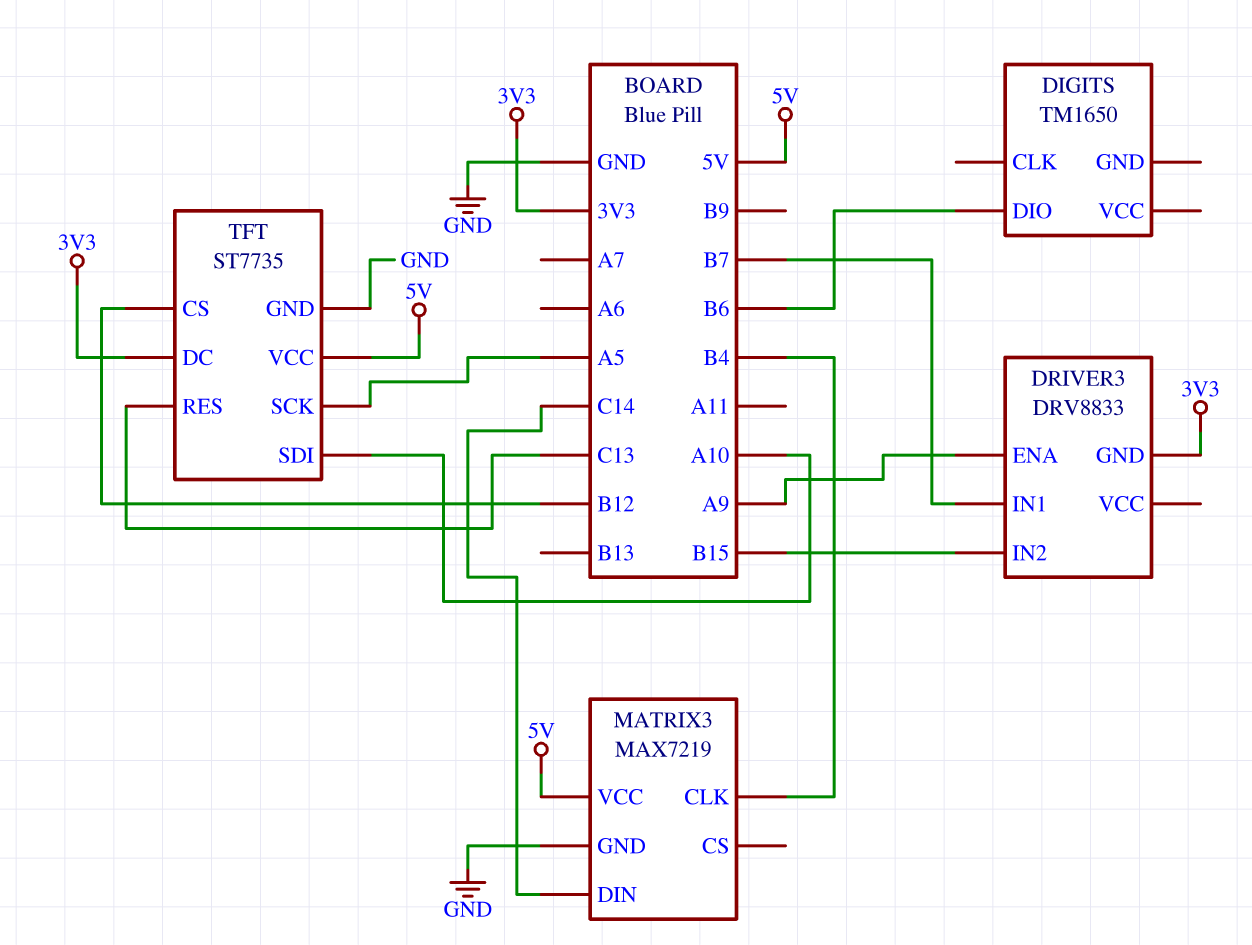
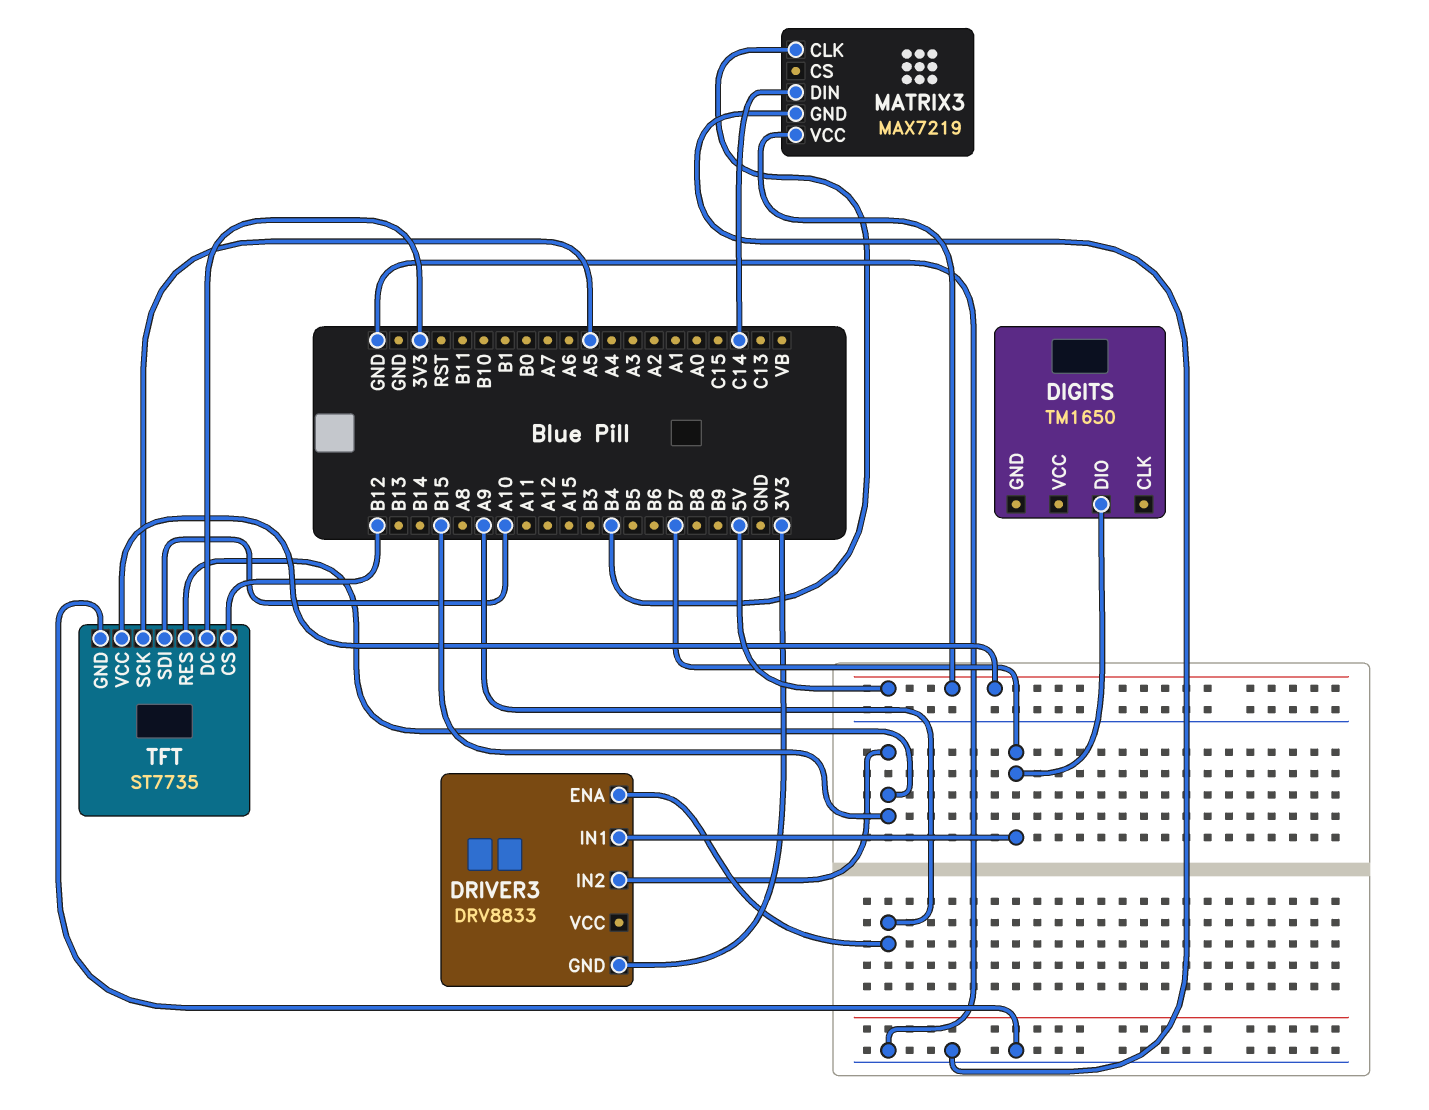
DIGITS pin DIO: B6 -> B7
TFT pin RES: C13 -> B15

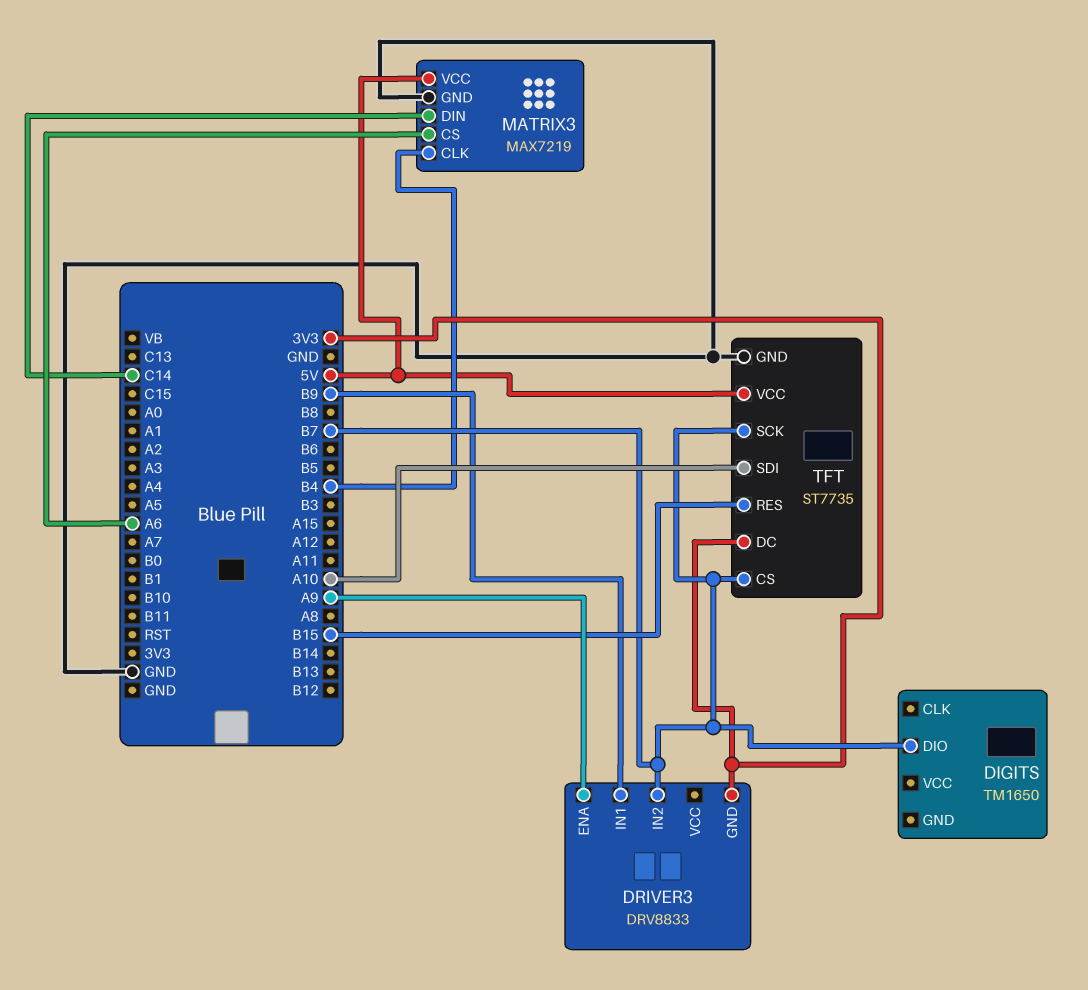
DRIVER3 pin IN1: B7 -> B9
DRIVER3 pin IN2: B15 -> B7
MATRIX3 pin CS: none -> A6
TFT pin CS: B12 -> B7
TFT pin SCK: A5 -> B7

